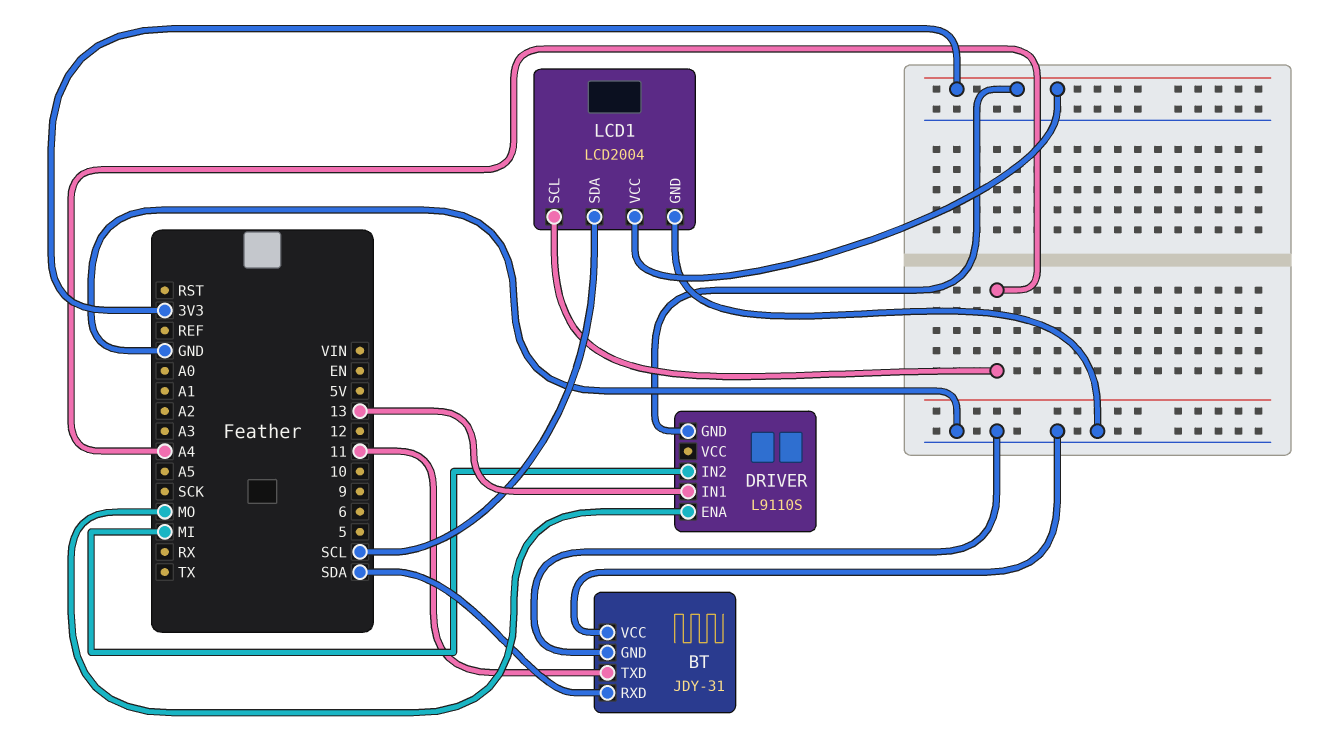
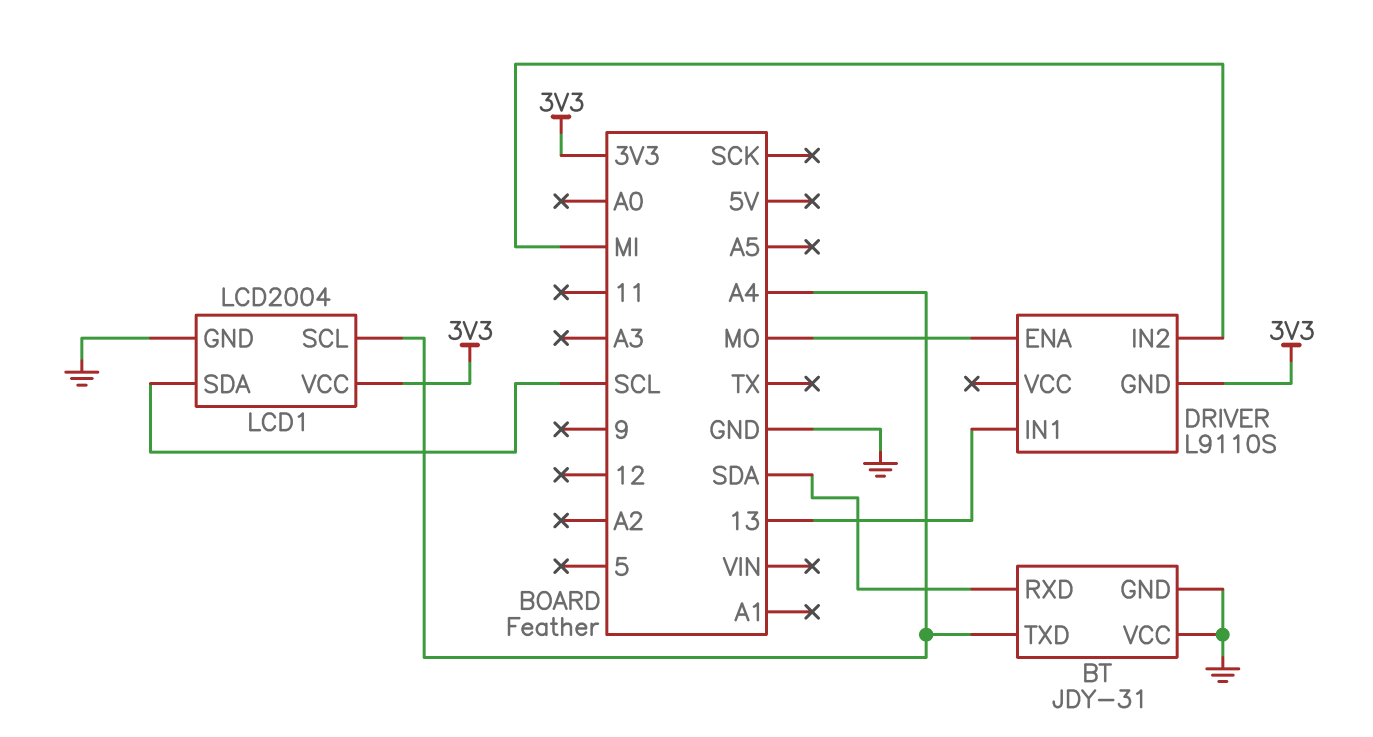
BT pin TXD: 11 -> A4

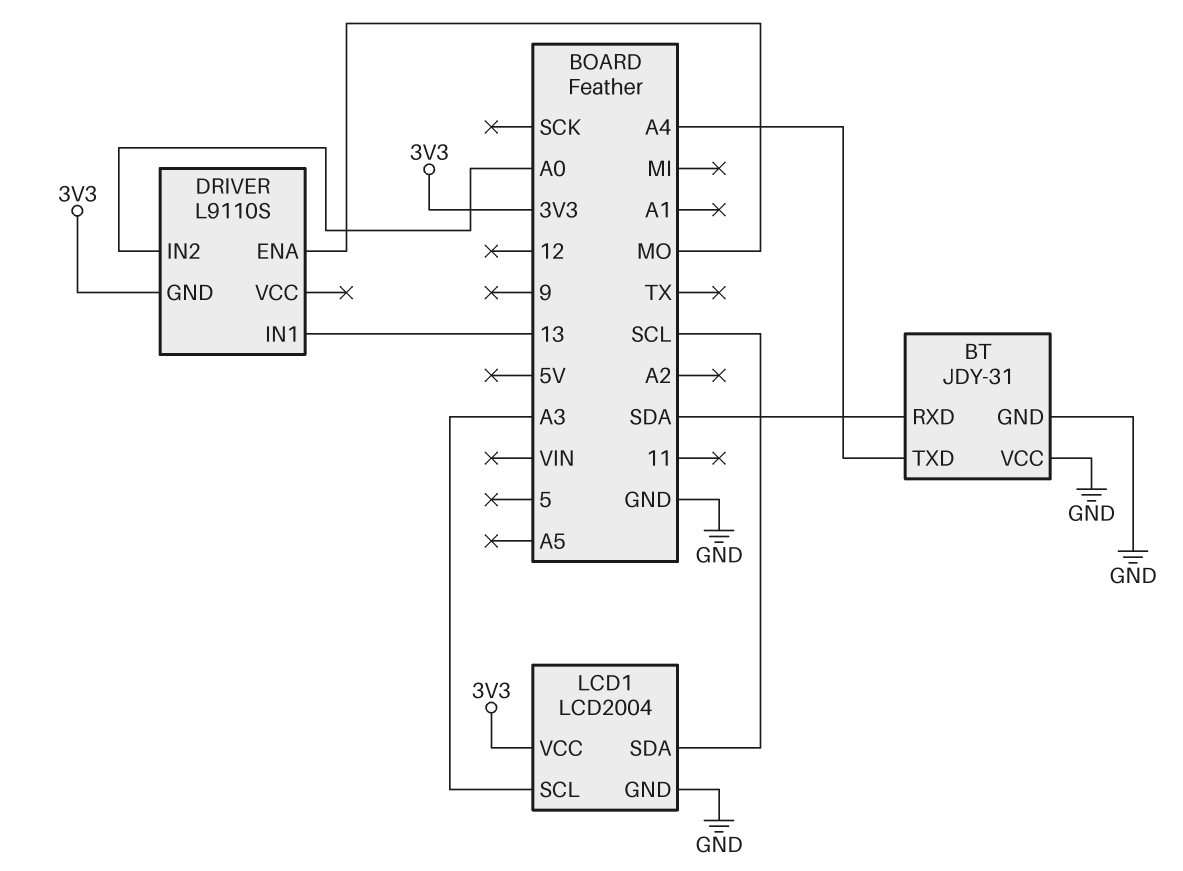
DRIVER pin IN2: MI -> A0
LCD1 pin SCL: A4 -> A3

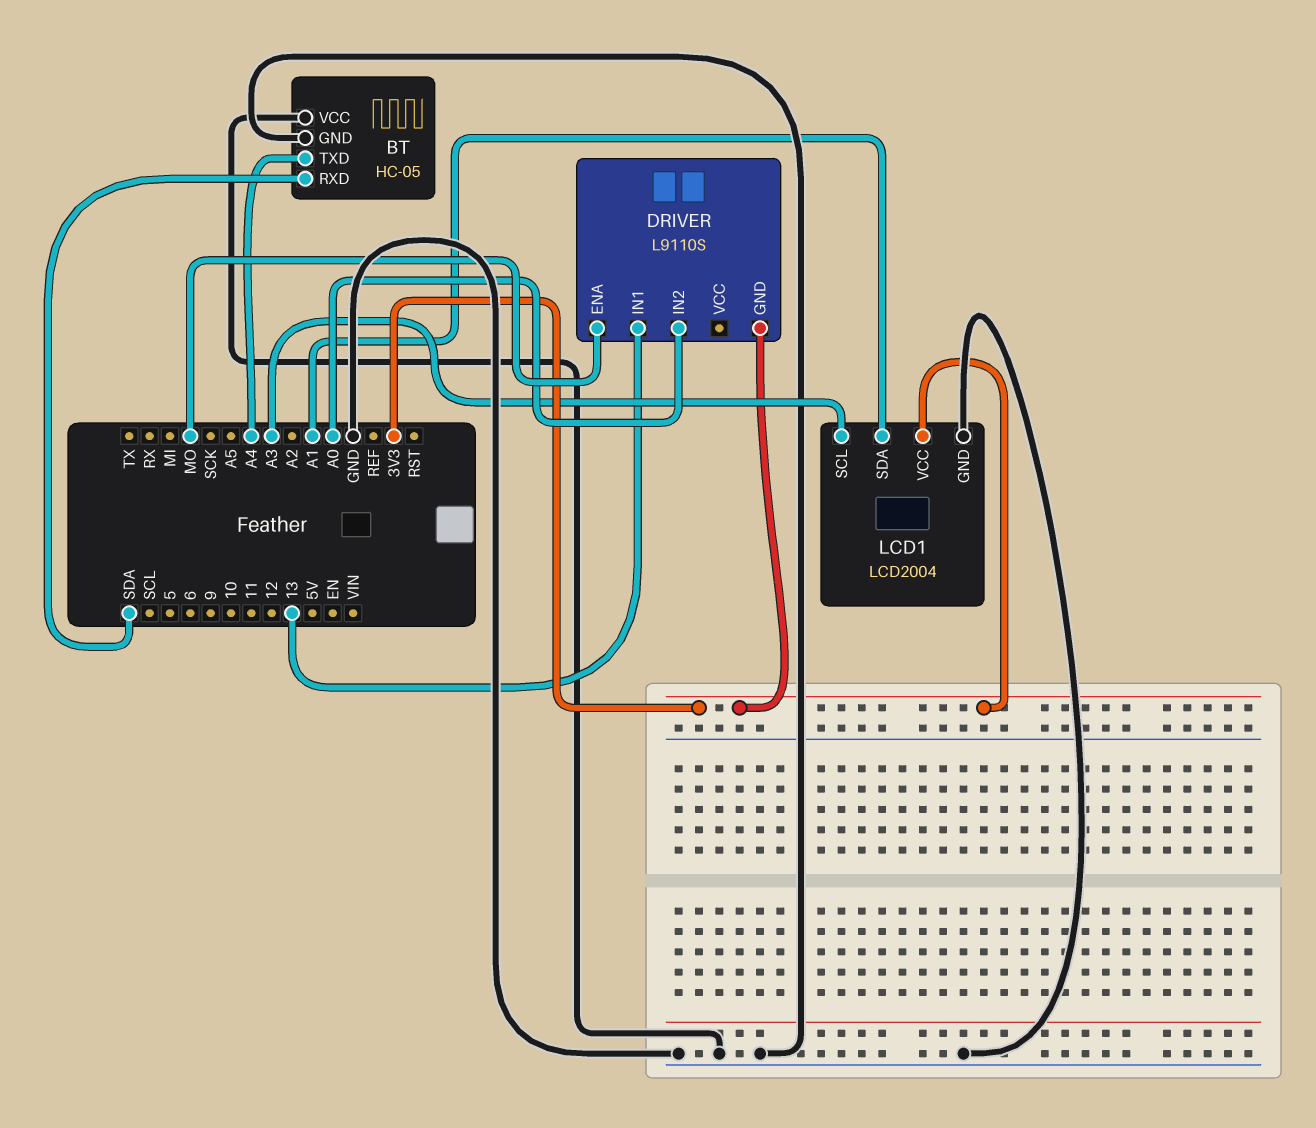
BT: JDY-31 -> HC-05
LCD1 pin SDA: SCL -> A1

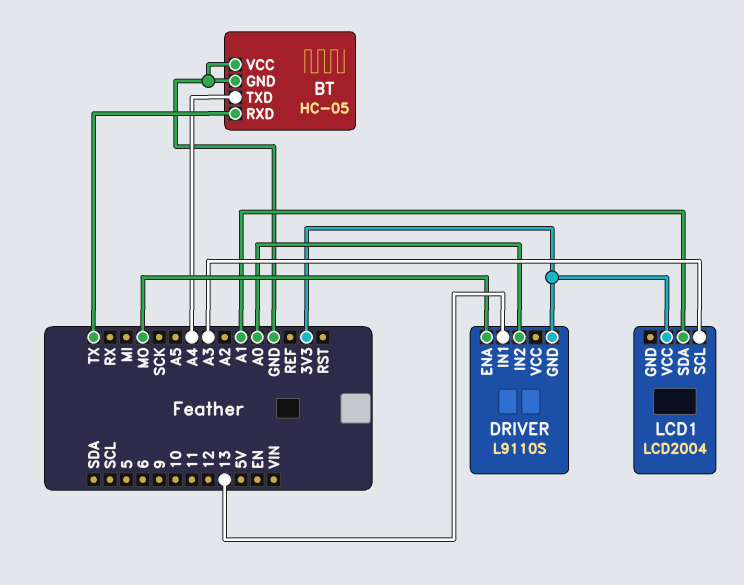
BT pin RXD: SDA -> TX
LCD1 pin GND: GND -> none

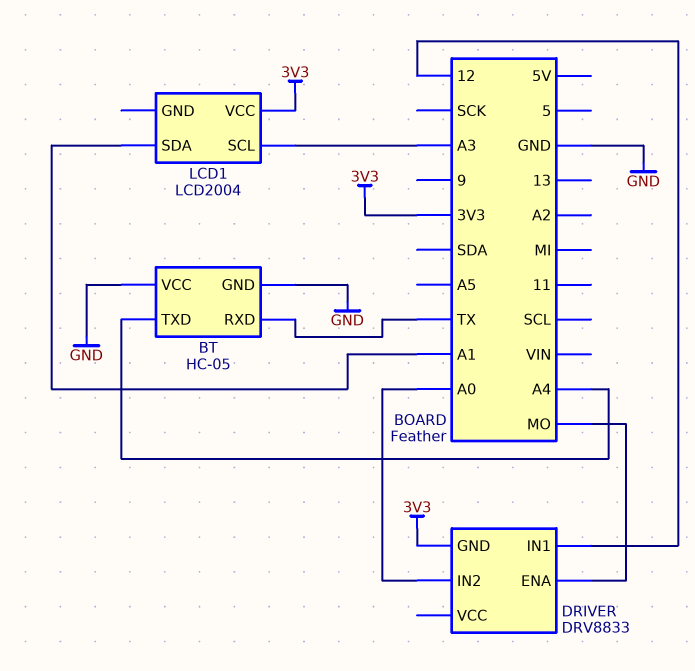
DRIVER: L9110S -> DRV8833
DRIVER pin IN1: 13 -> 12

